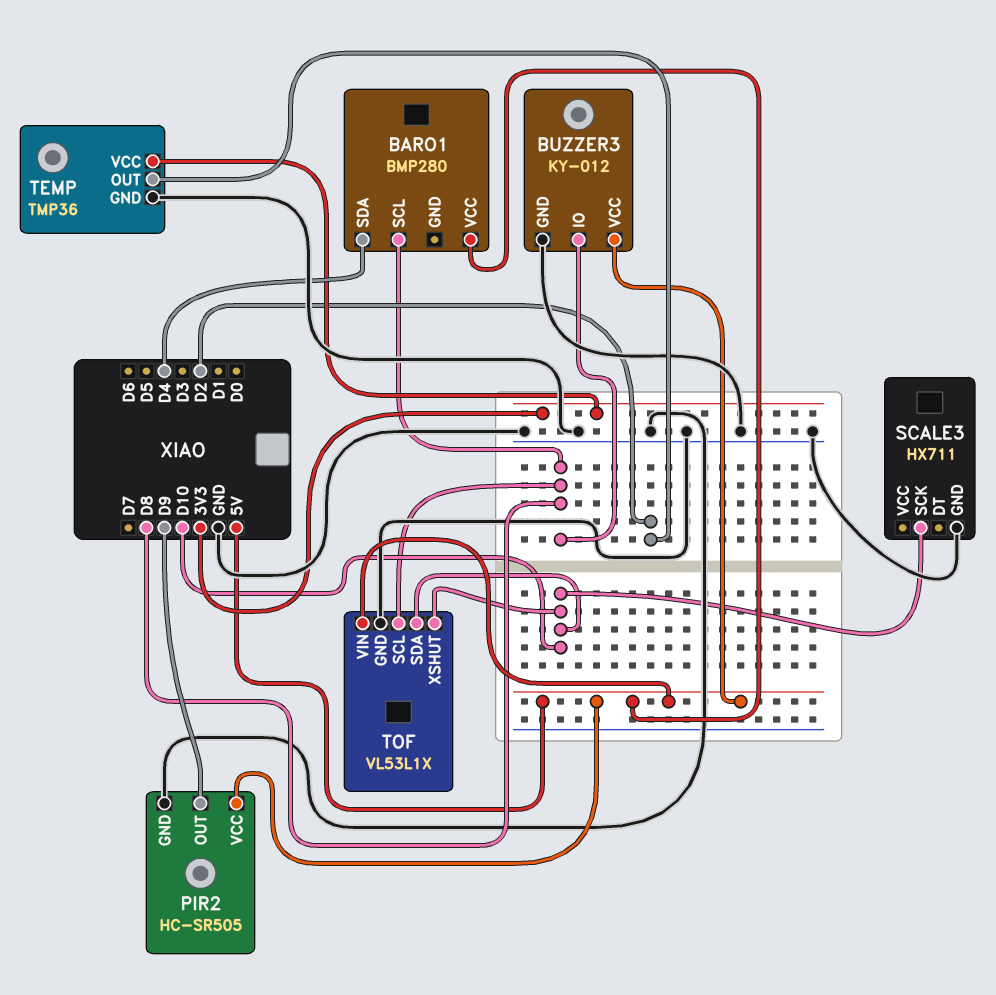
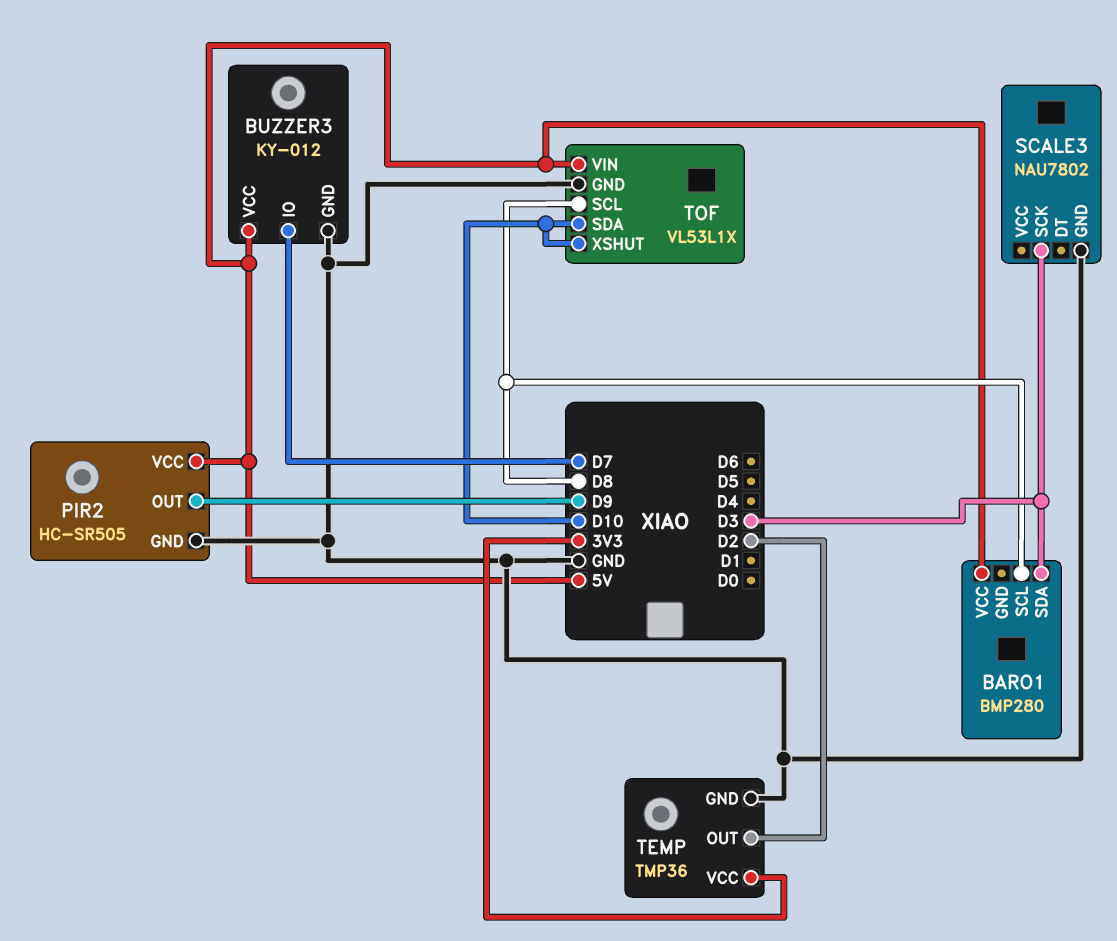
BARO1 pin SDA: D4 -> D3
BUZZER3 pin IO: D8 -> D7
SCALE3: HX711 -> NAU7802
SCALE3 pin SCK: D10 -> D3

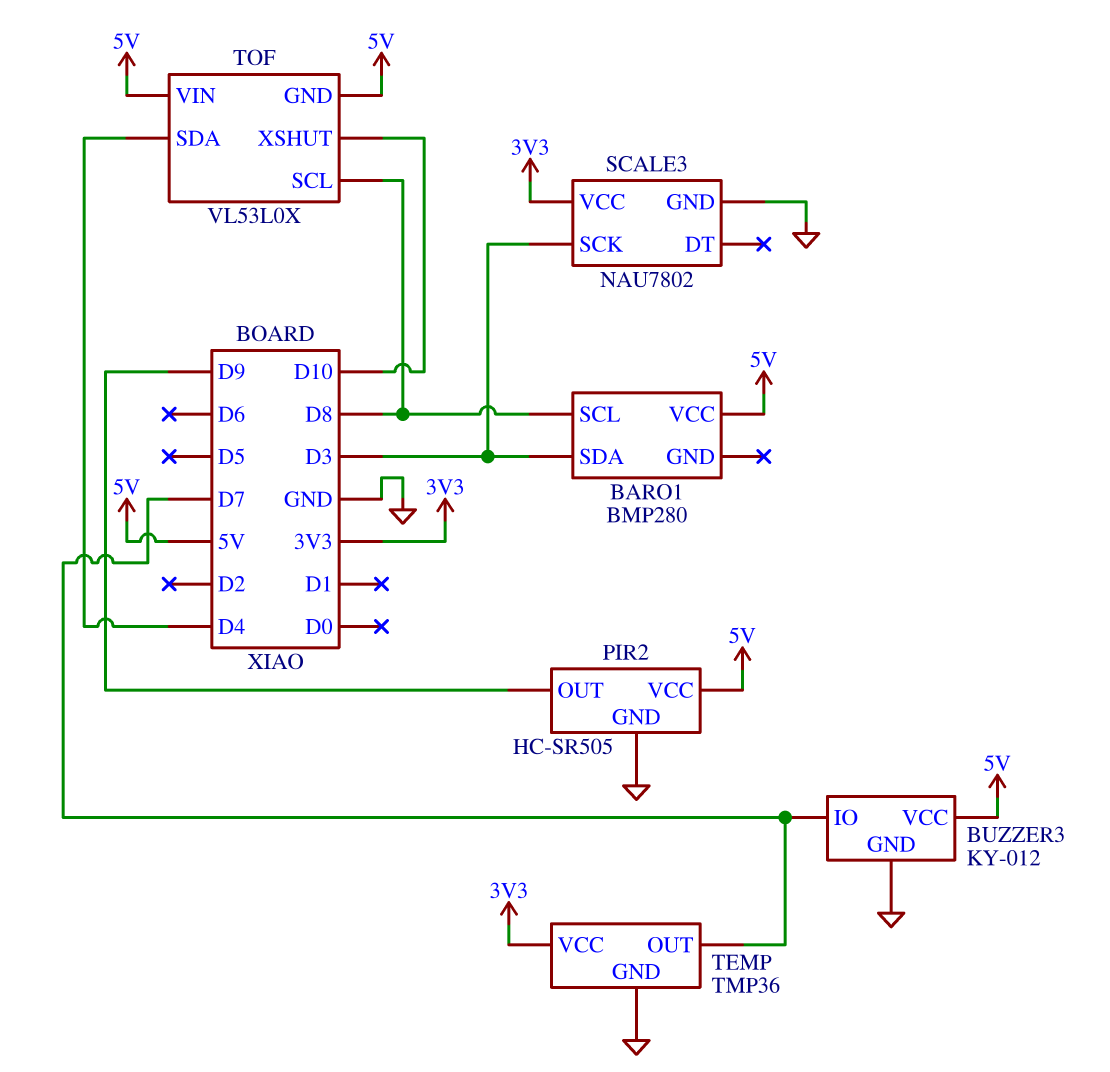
SCALE3 pin VCC: none -> 3V3
TEMP pin OUT: D2 -> D7
TOF: VL53L1X -> VL53L0X
TOF pin GND: GND -> 5V
TOF pin SDA: D10 -> D4

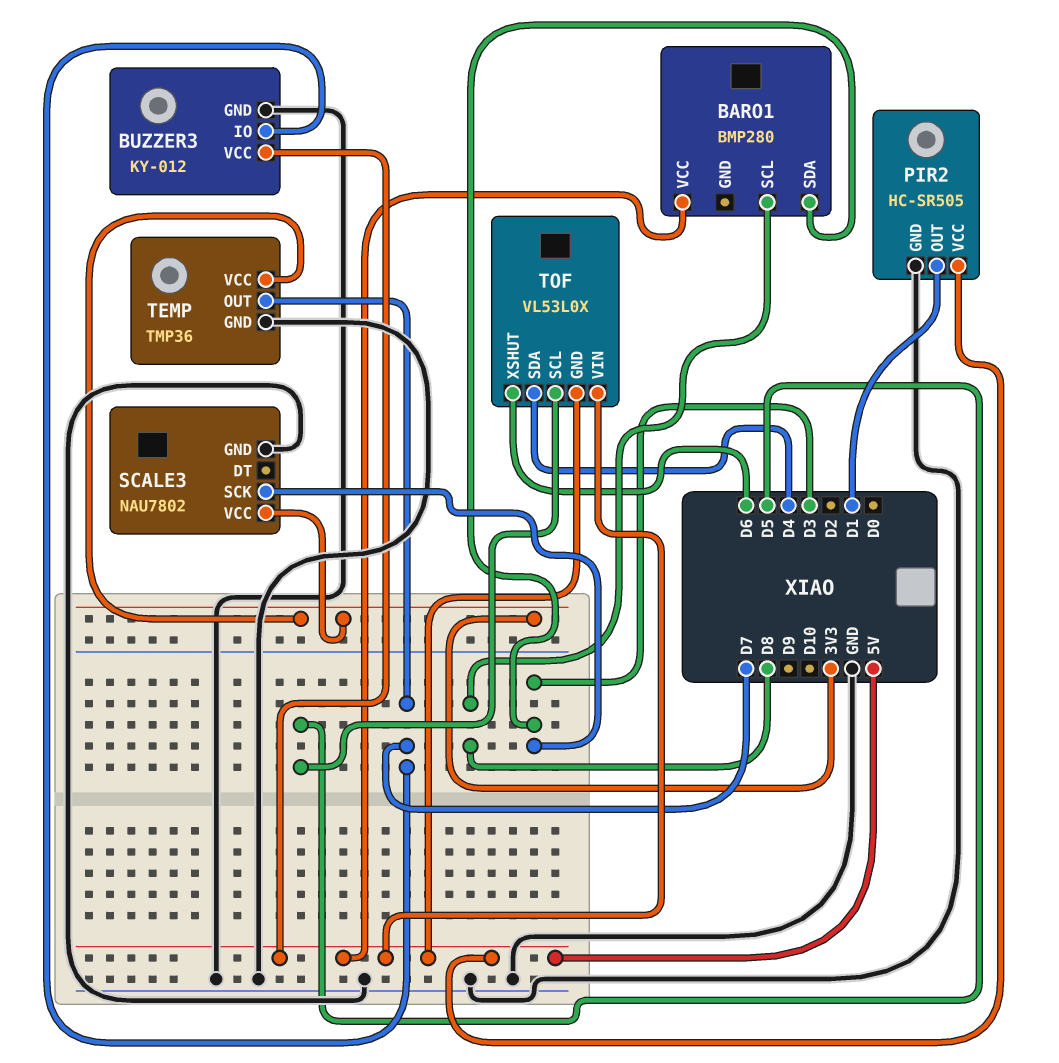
PIR2 pin OUT: D9 -> D1
TOF pin SCL: D8 -> D5
TOF pin XSHUT: D10 -> D6

